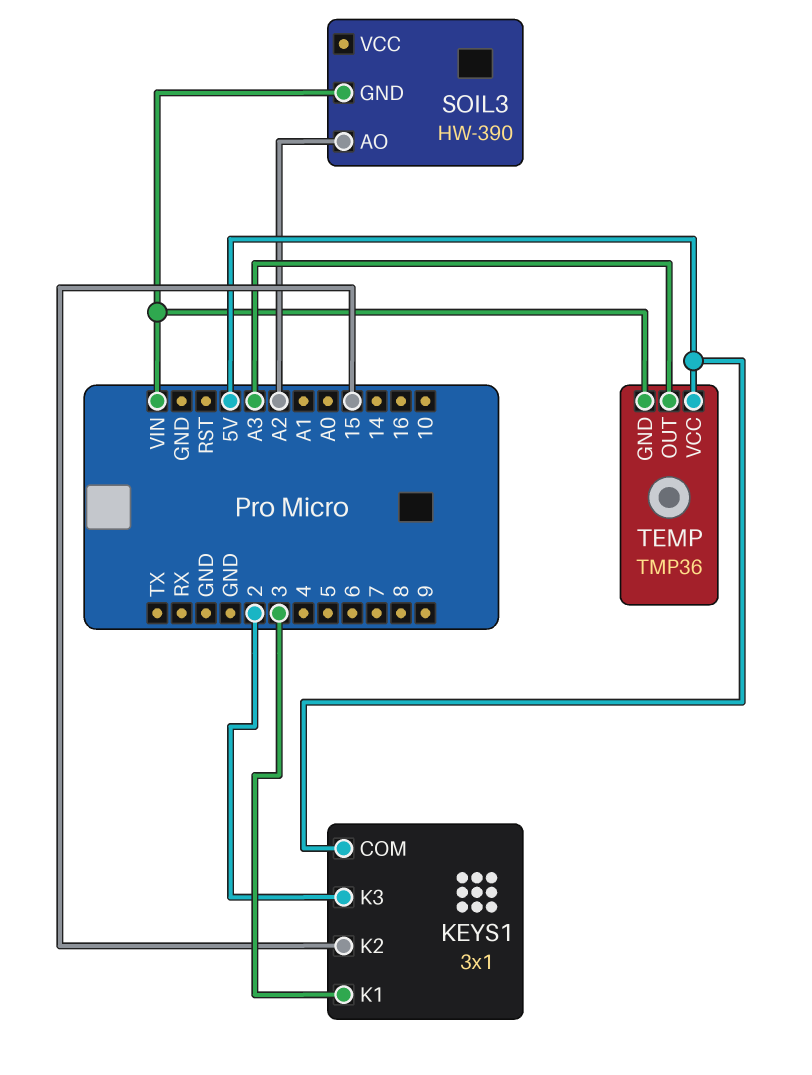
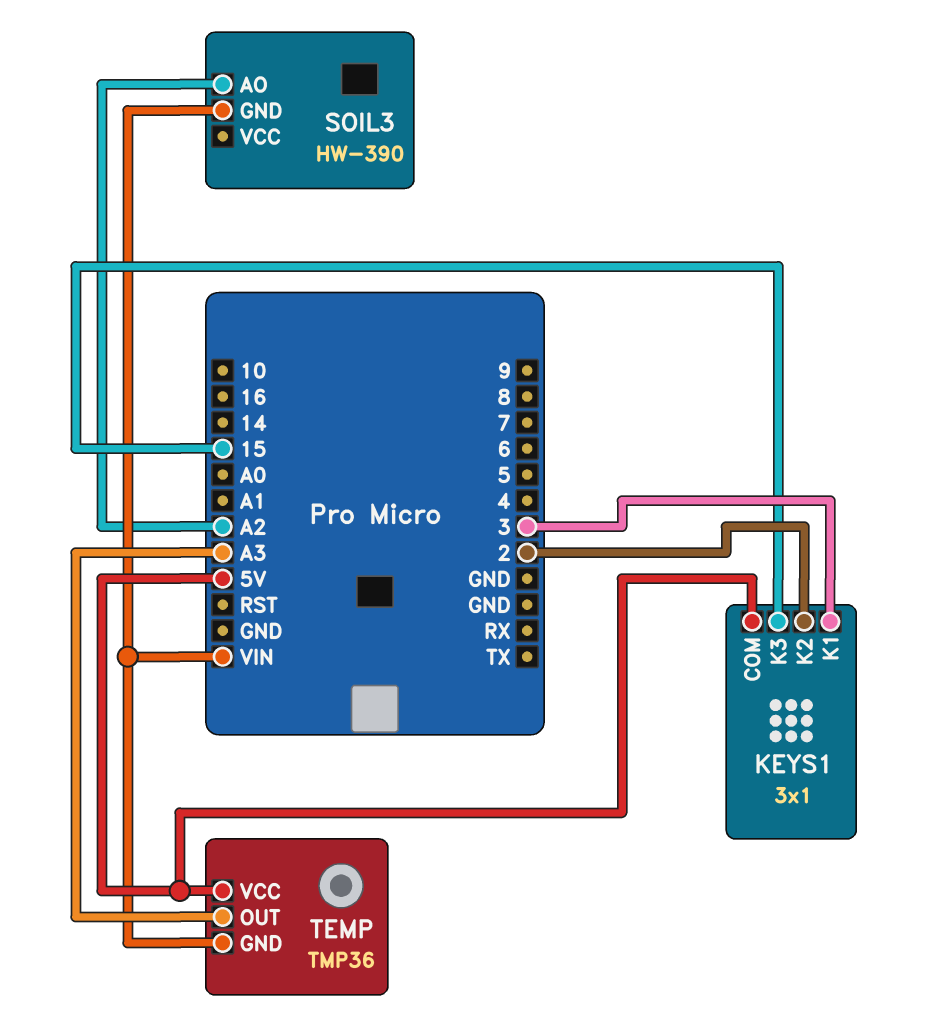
KEYS1 pin K2: 15 -> 2
KEYS1 pin K3: 2 -> 15

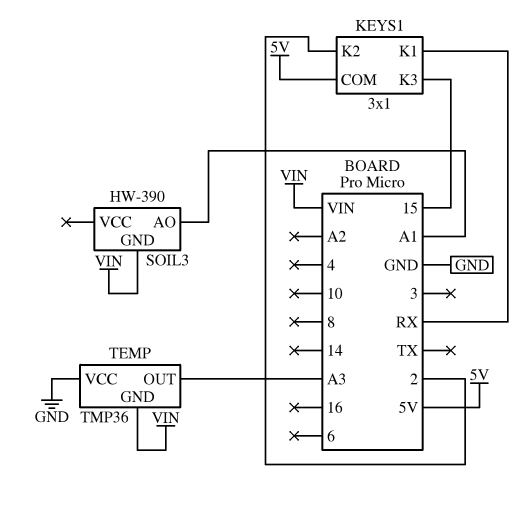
KEYS1 pin K1: 3 -> RX
SOIL3 pin AO: A2 -> A1
TEMP pin VCC: 5V -> GND

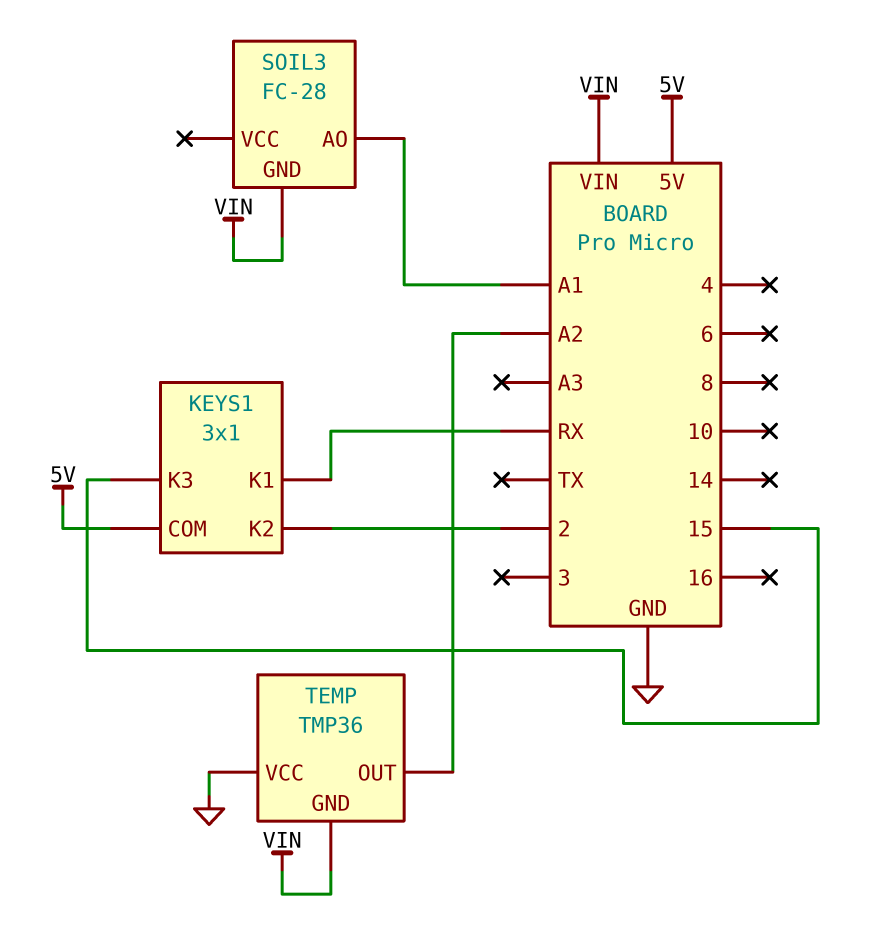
SOIL3: HW-390 -> FC-28
TEMP pin OUT: A3 -> A2

